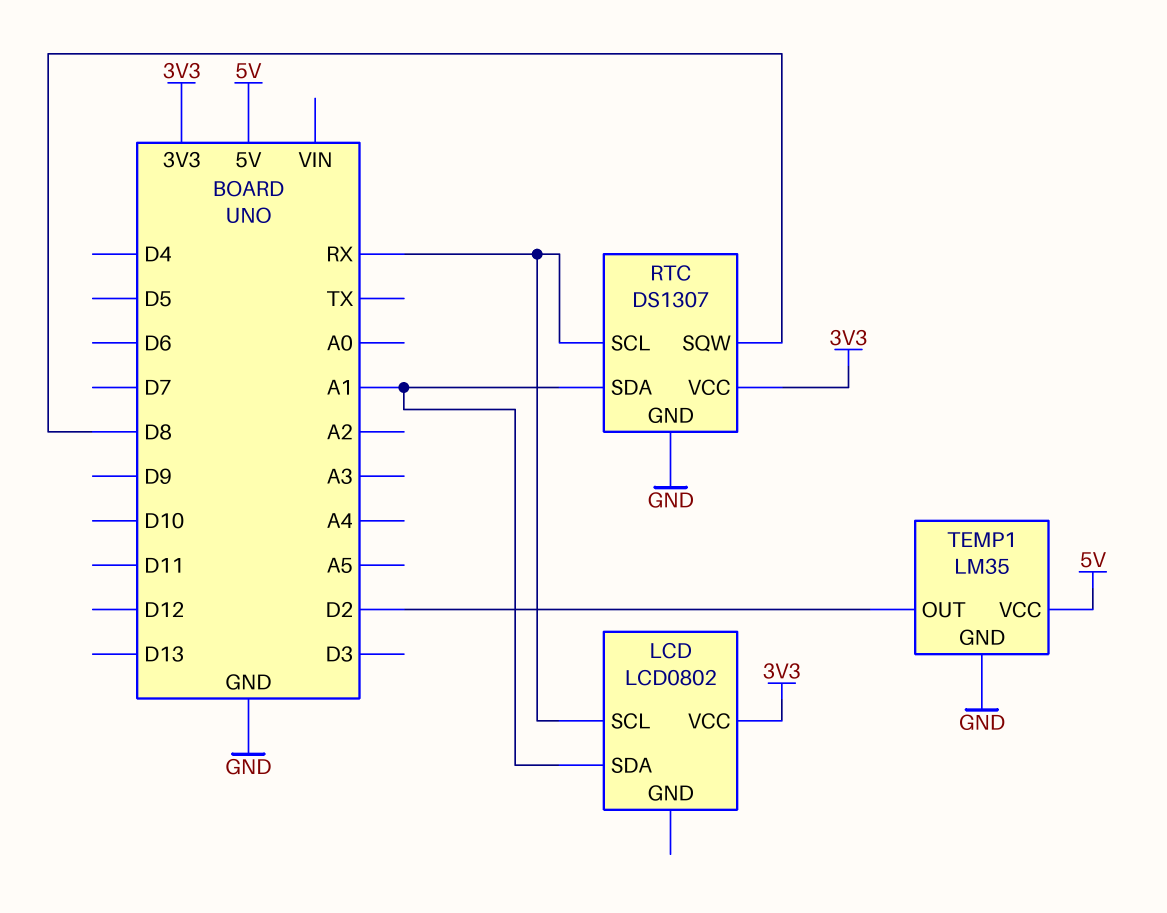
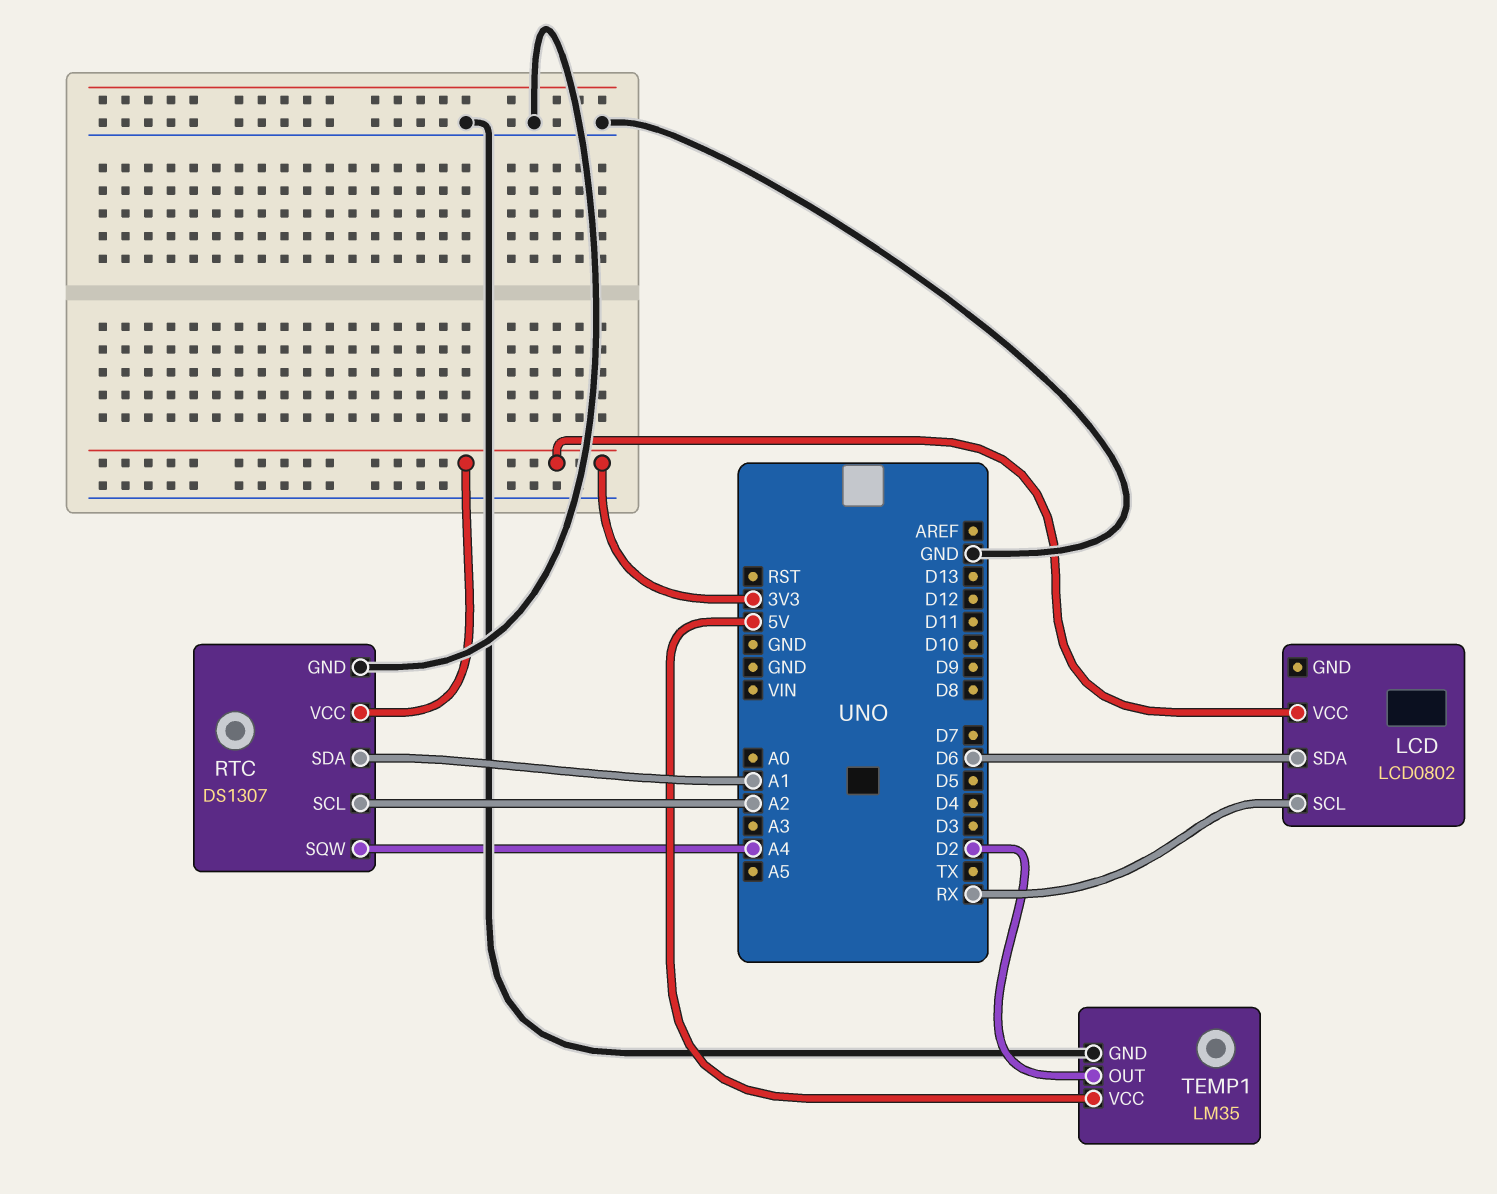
LCD pin SDA: A1 -> D6
RTC pin SCL: RX -> A2
RTC pin SQW: D8 -> A4

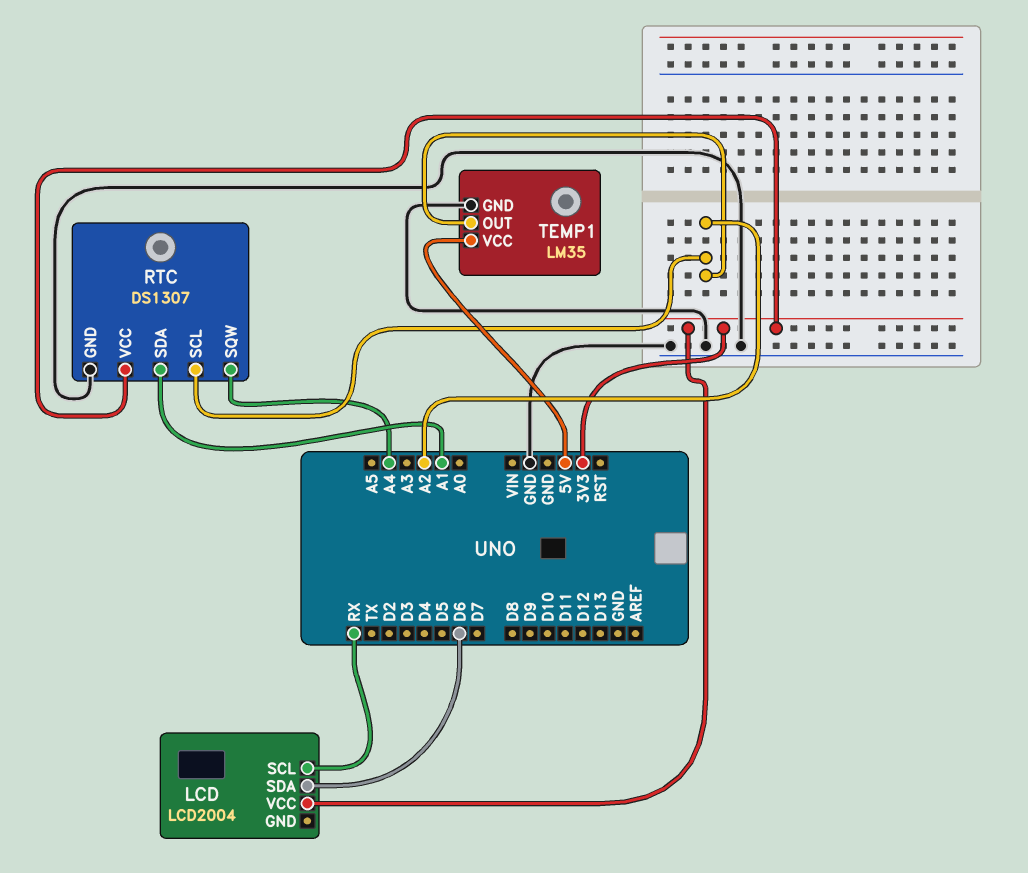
LCD: LCD0802 -> LCD2004
TEMP1 pin OUT: D2 -> A2

